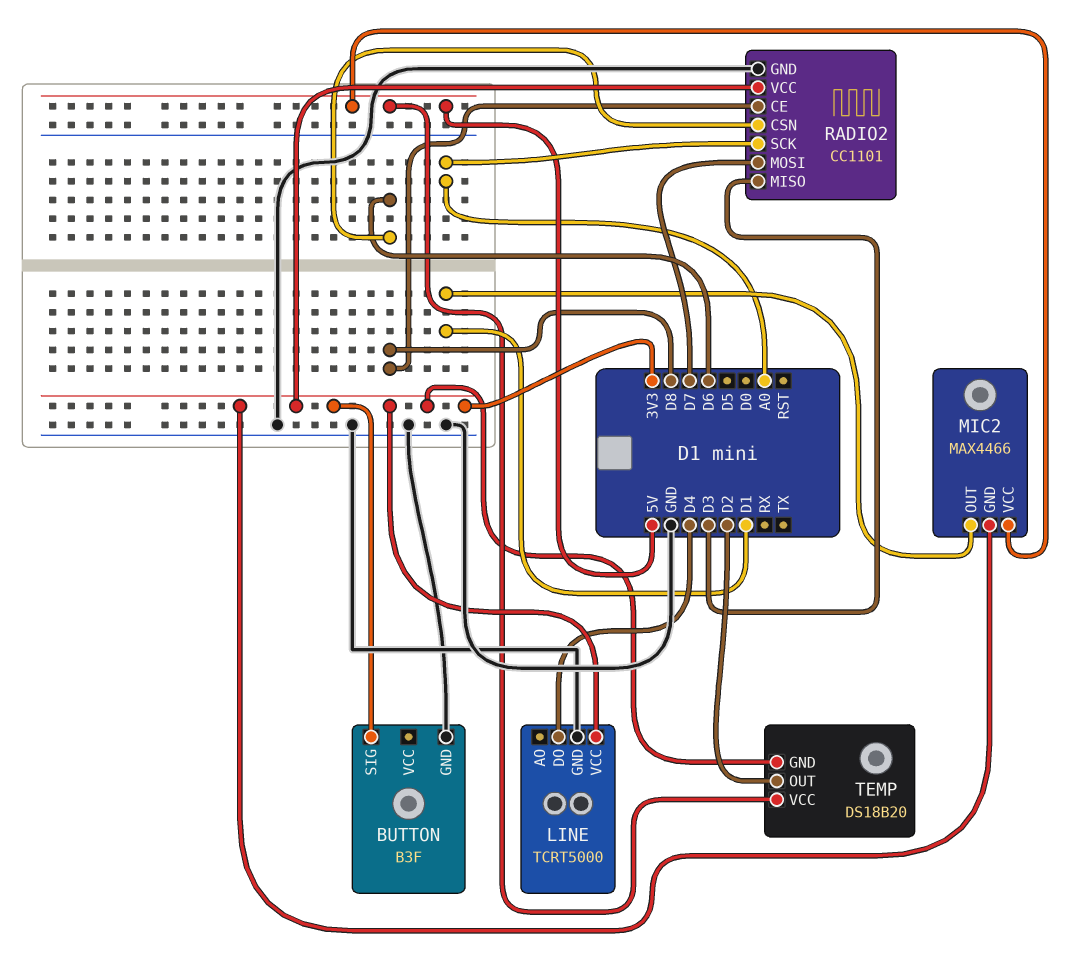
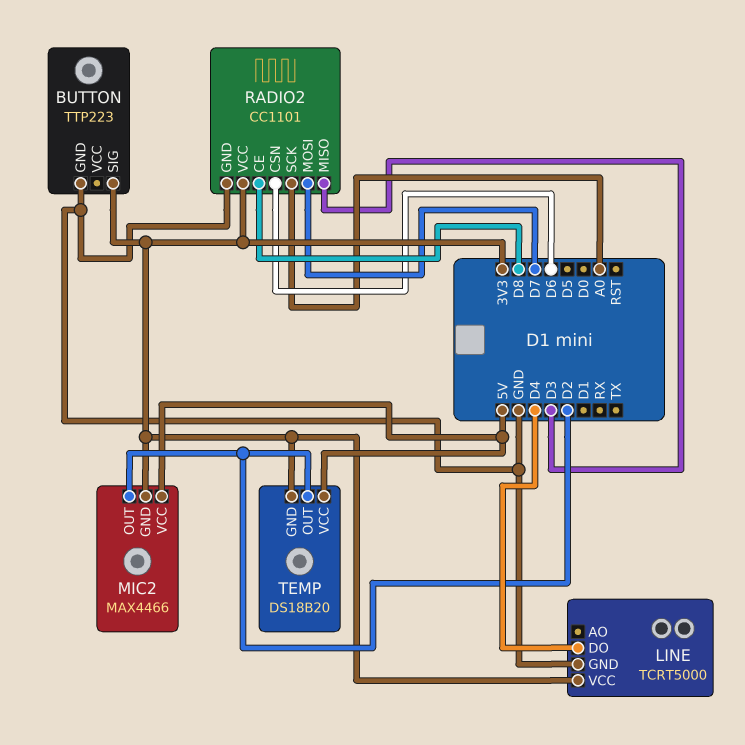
BUTTON: B3F -> TTP223
MIC2 pin OUT: D1 -> D2

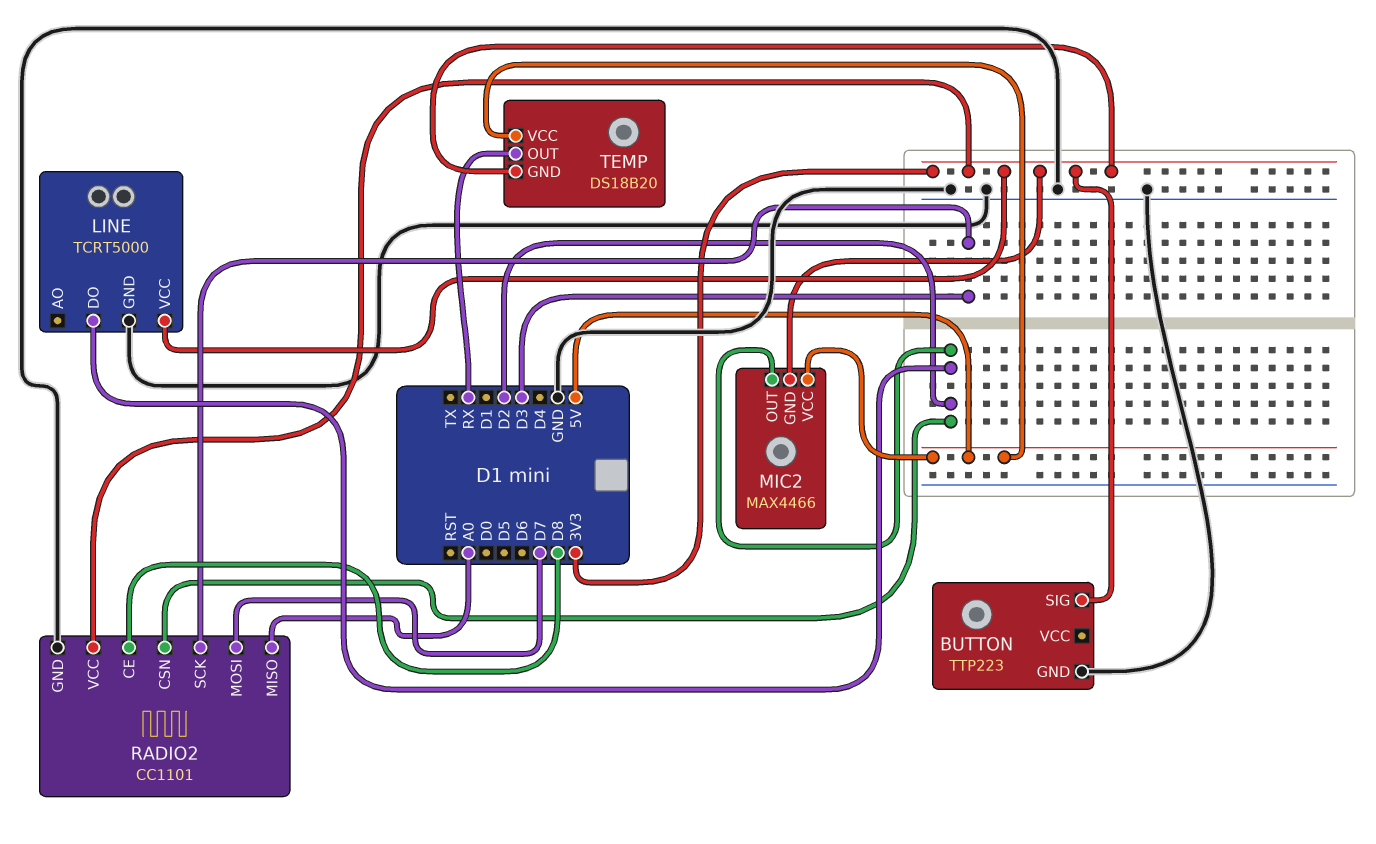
LINE pin DO: D4 -> D2
RADIO2 pin CSN: D6 -> D2
RADIO2 pin MISO: D3 -> A0
RADIO2 pin SCK: A0 -> D3
TEMP pin OUT: D2 -> RX

